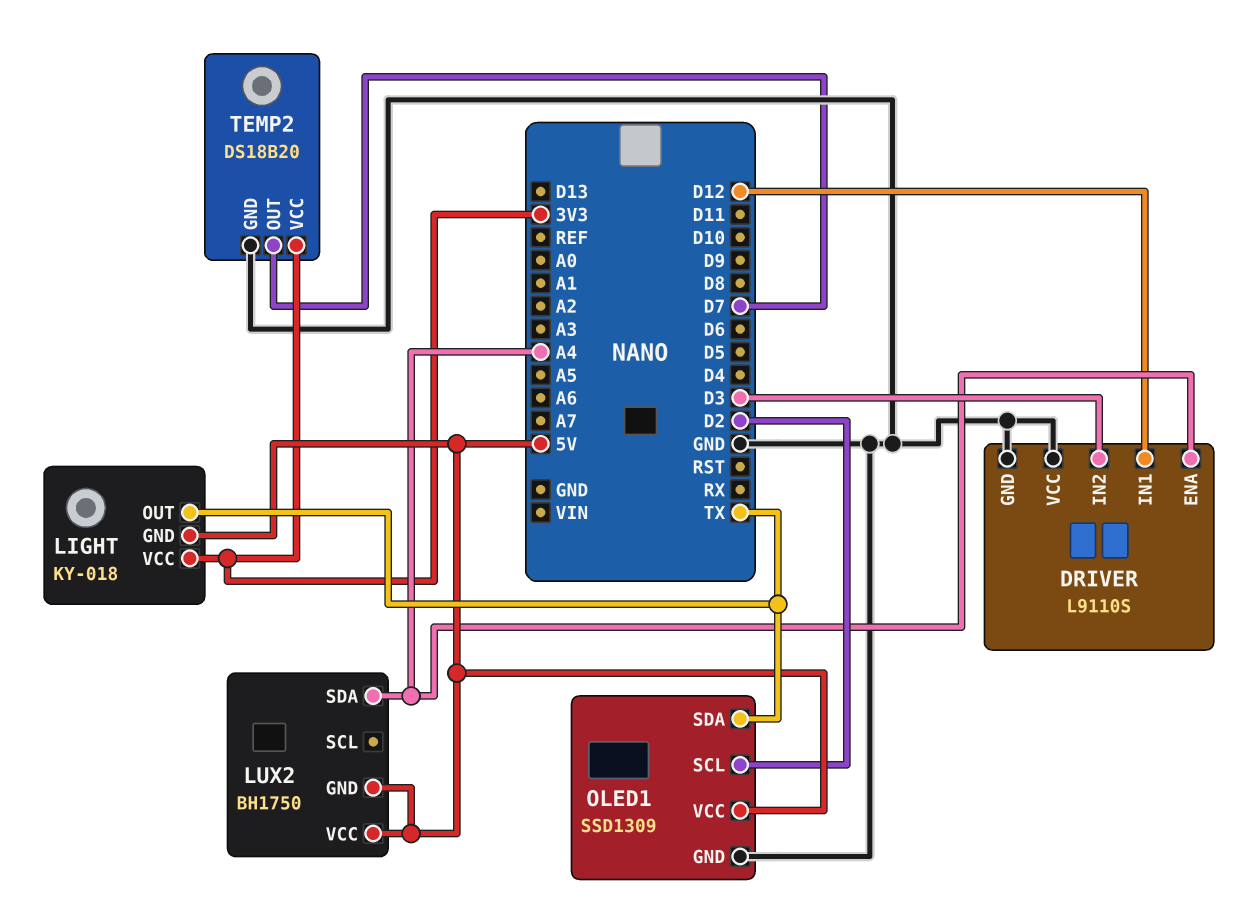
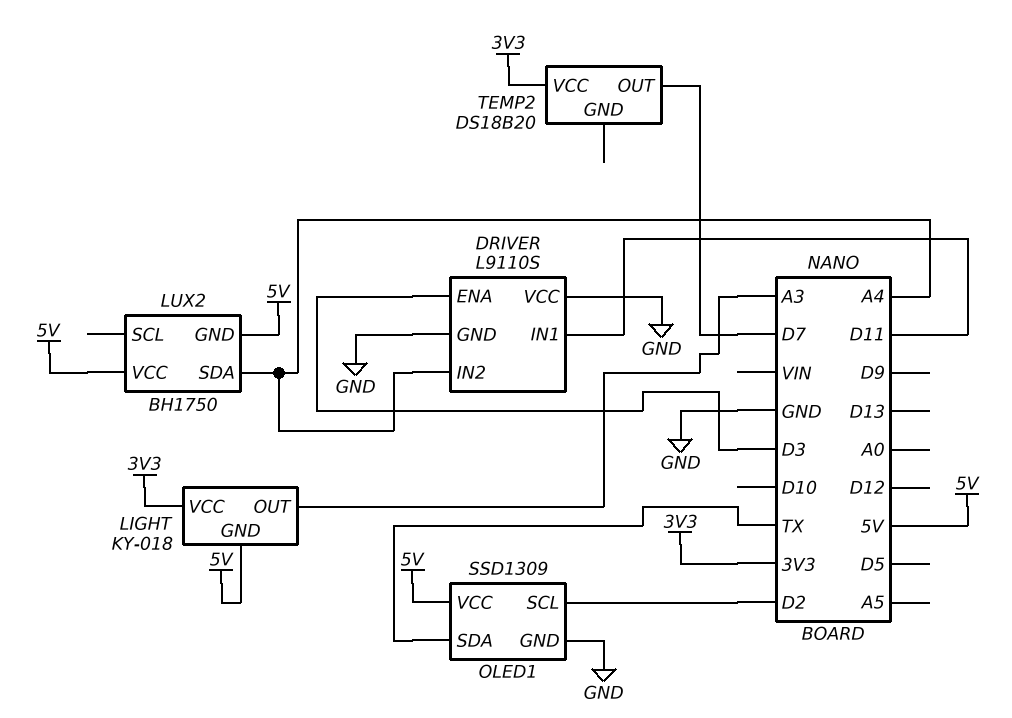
DRIVER pin ENA: A4 -> D3
DRIVER pin IN1: D12 -> D11
DRIVER pin IN2: D3 -> A4
LIGHT pin OUT: TX -> A3
TEMP2 pin GND: GND -> none

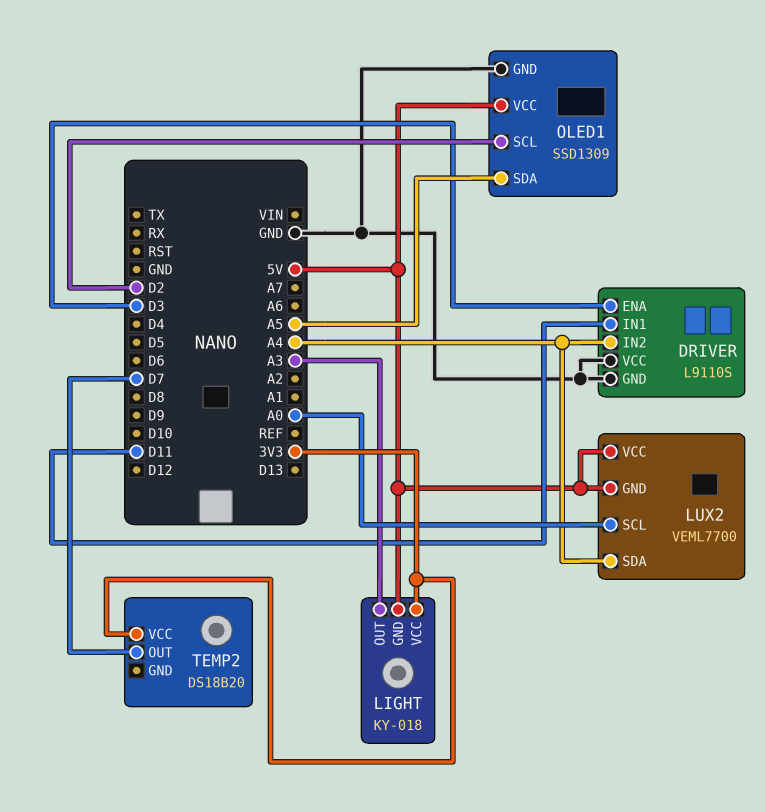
LUX2: BH1750 -> VEML7700
LUX2 pin SCL: none -> A0
OLED1 pin SDA: TX -> A5

